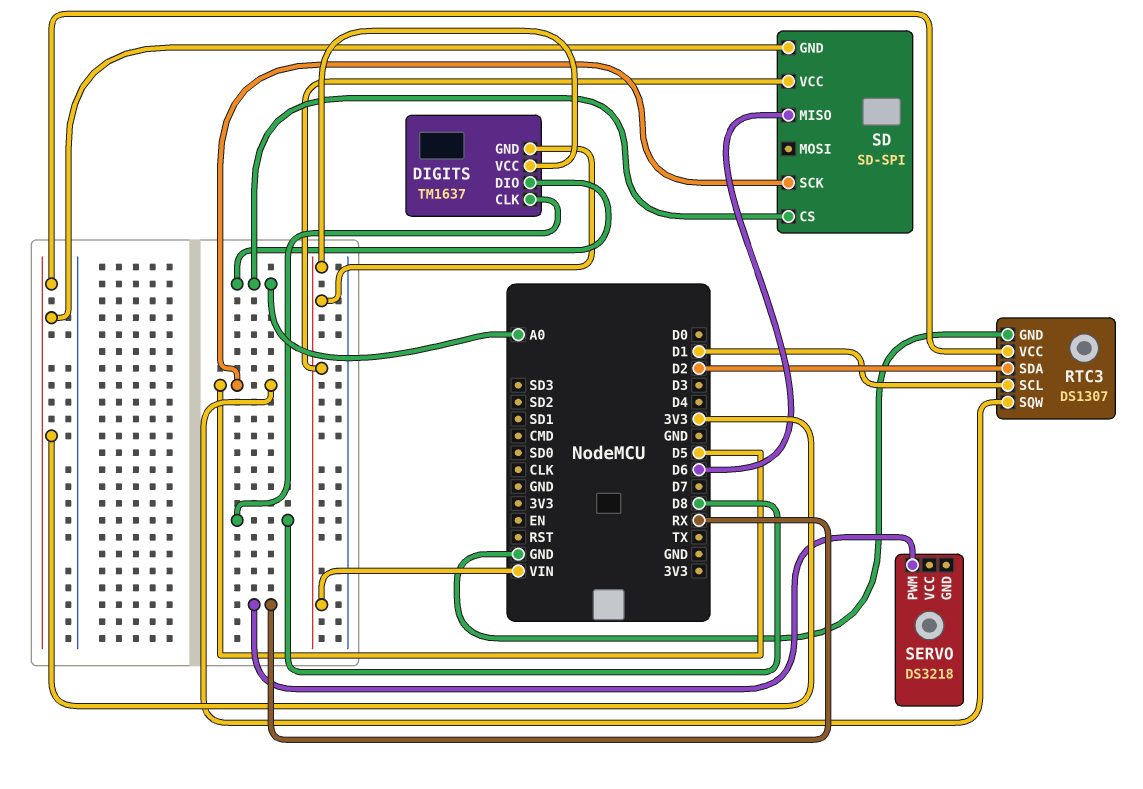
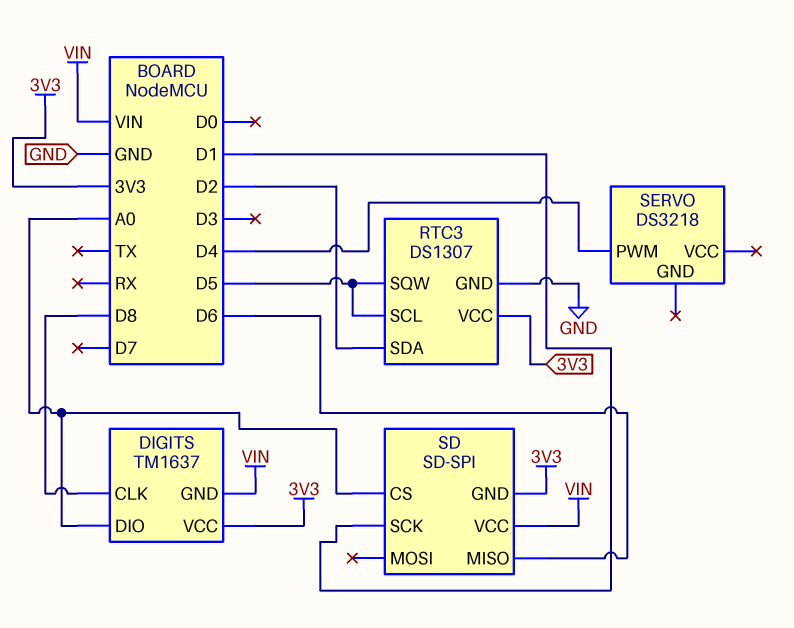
DIGITS pin VCC: VIN -> 3V3
RTC3 pin SCL: D1 -> D5
SD pin SCK: D5 -> D1
SERVO pin PWM: RX -> D4

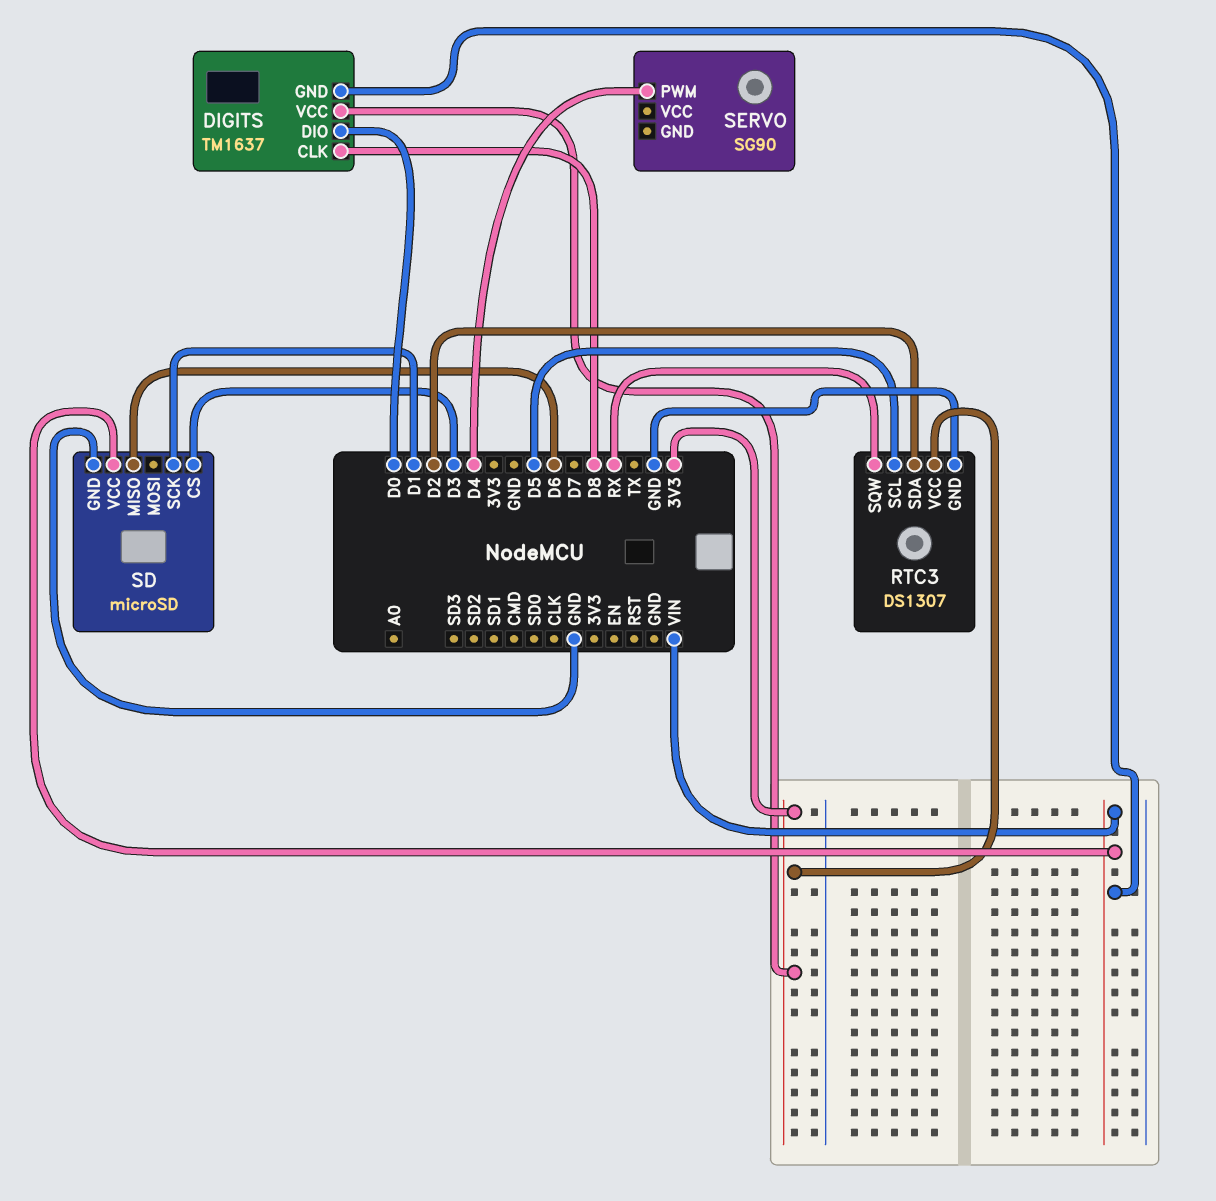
DIGITS pin DIO: A0 -> D0
RTC3 pin SQW: D5 -> RX
SD: SD-SPI -> microSD
SD pin CS: A0 -> D3
SD pin GND: 3V3 -> GND
SERVO: DS3218 -> SG90

